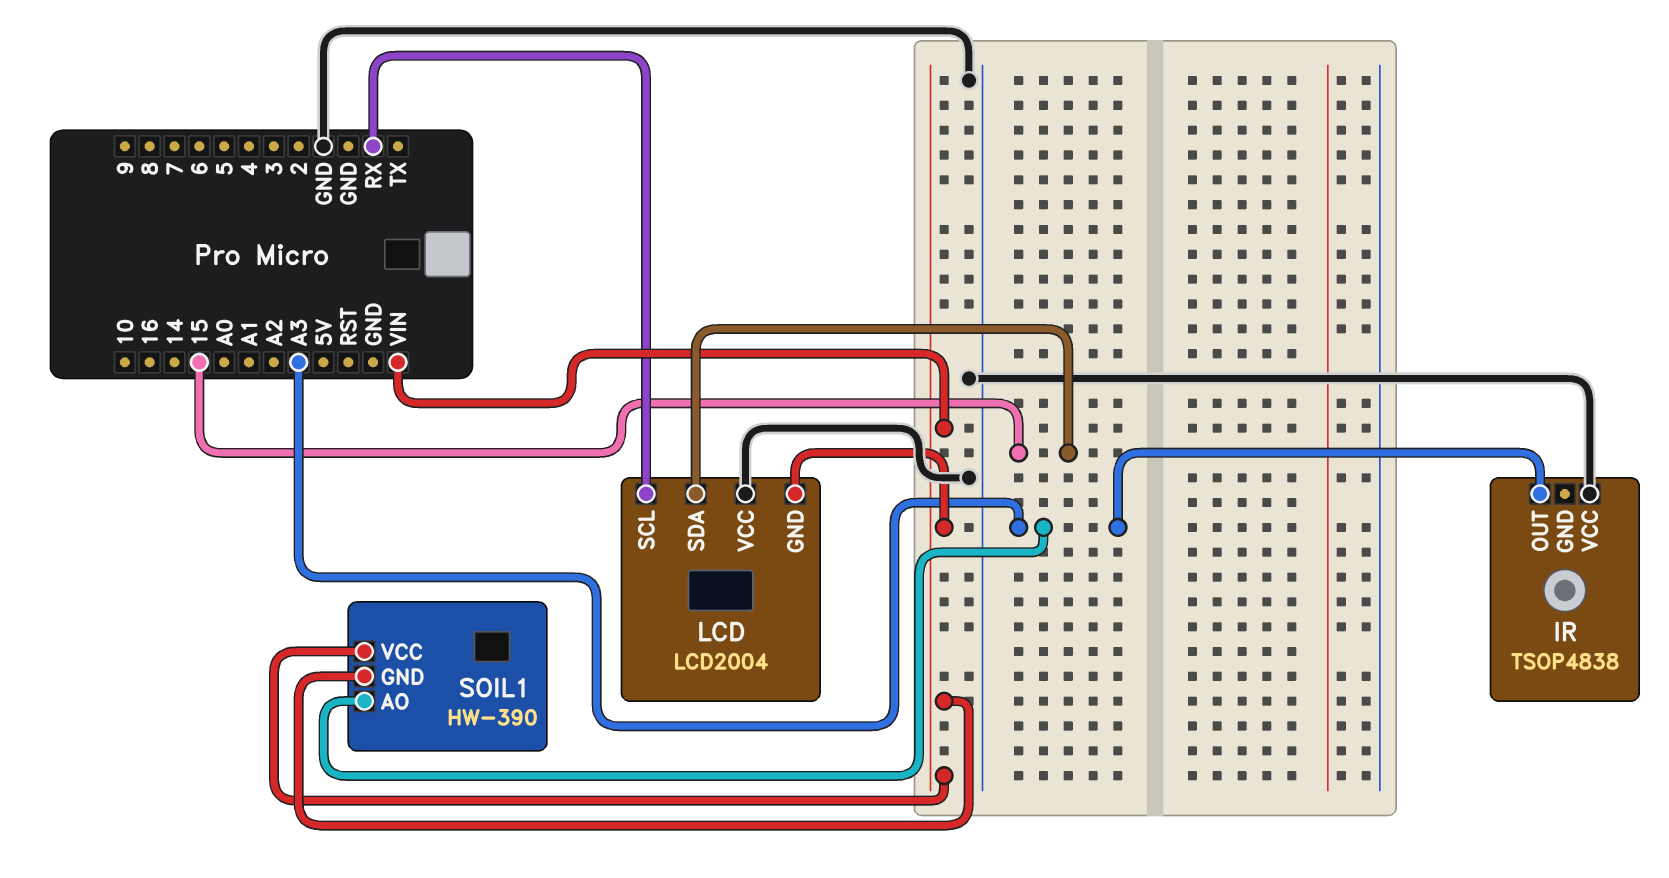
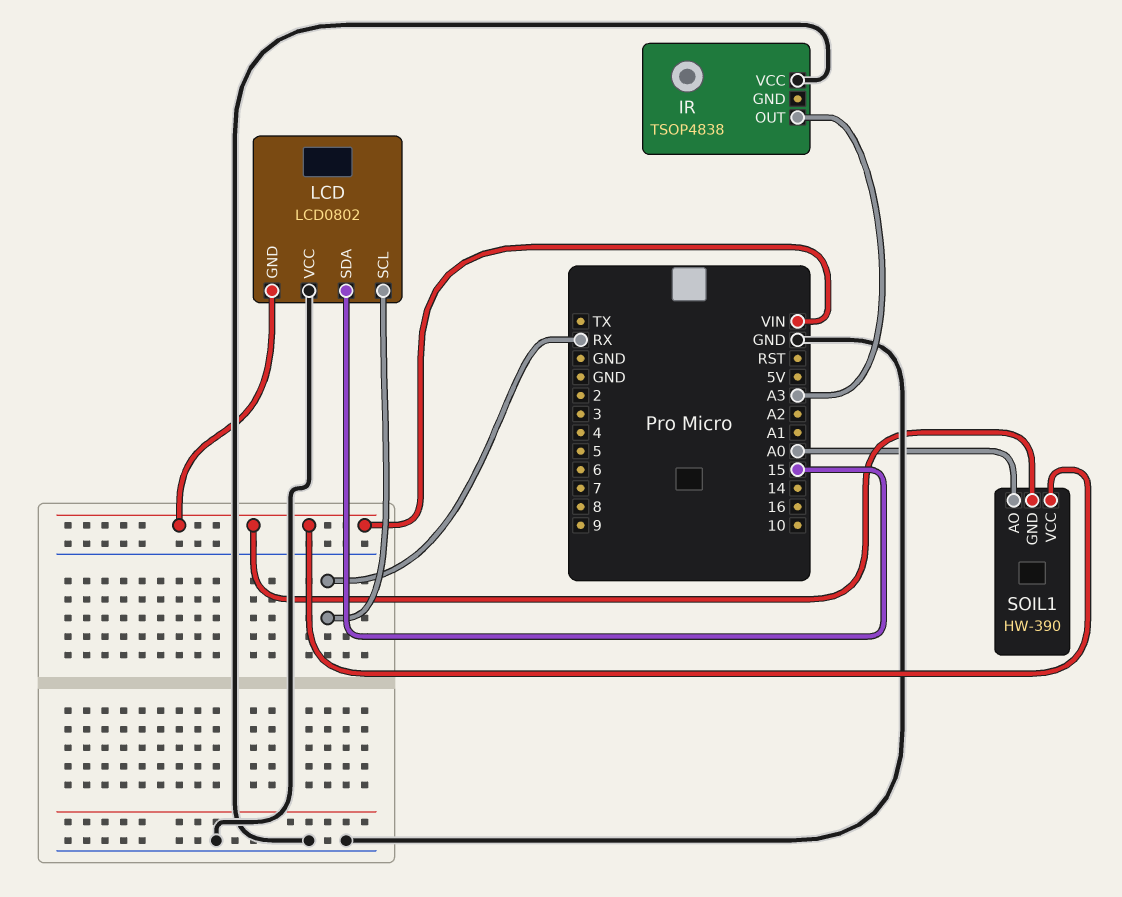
LCD: LCD2004 -> LCD0802
SOIL1 pin AO: A3 -> A0

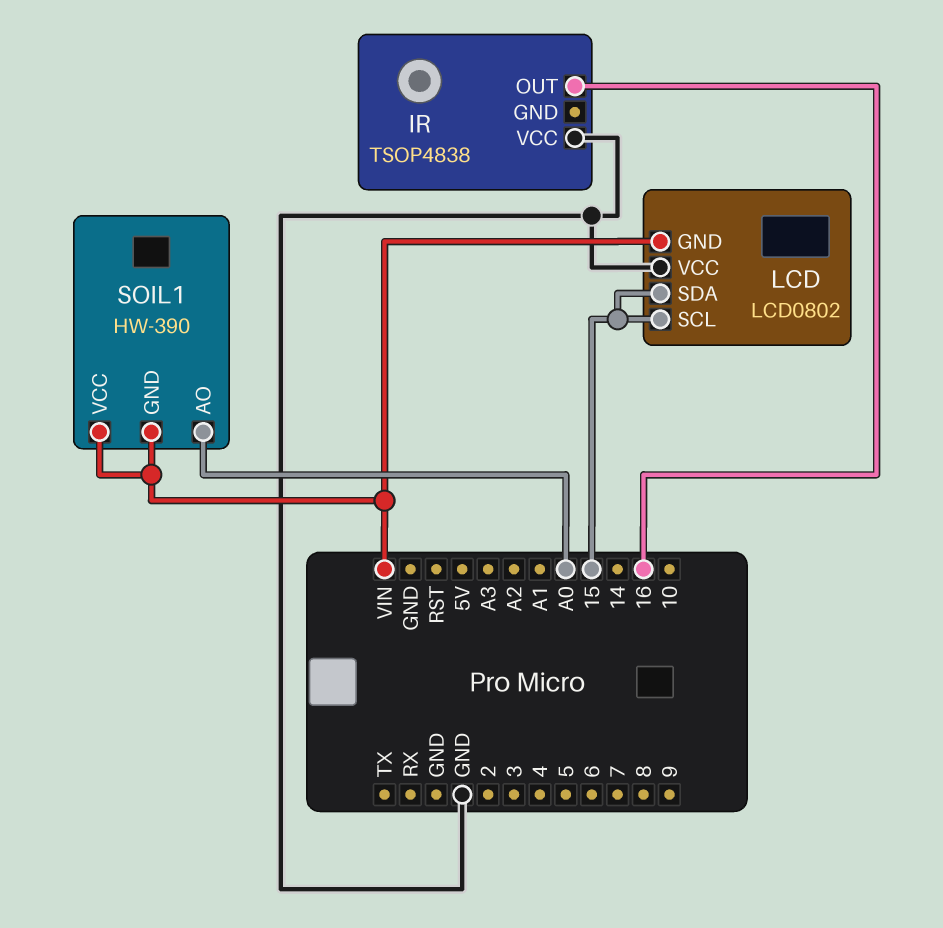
IR pin OUT: A3 -> 16
LCD pin SCL: RX -> 15

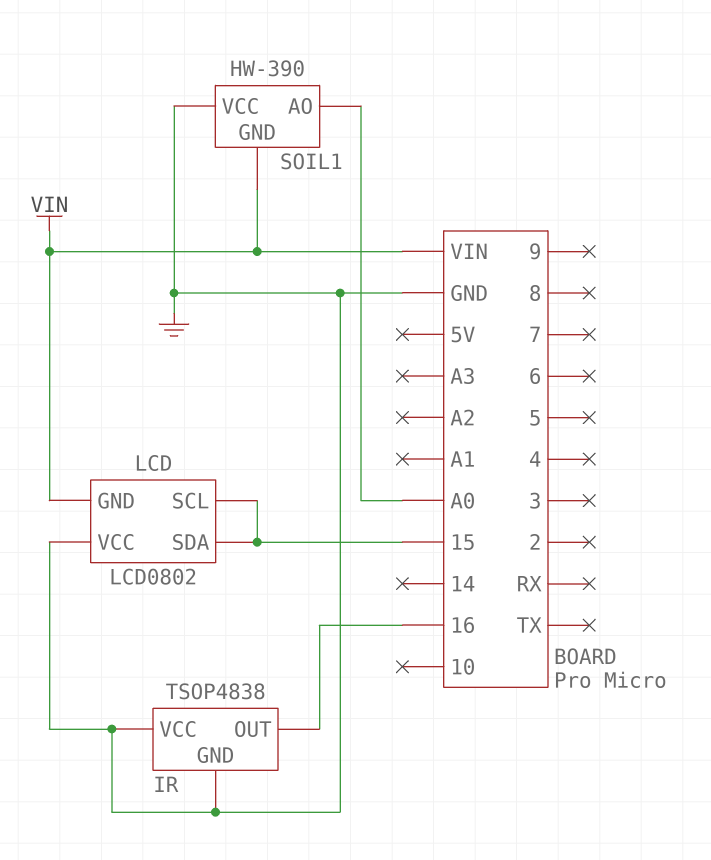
IR pin GND: none -> GND
SOIL1 pin VCC: VIN -> GND

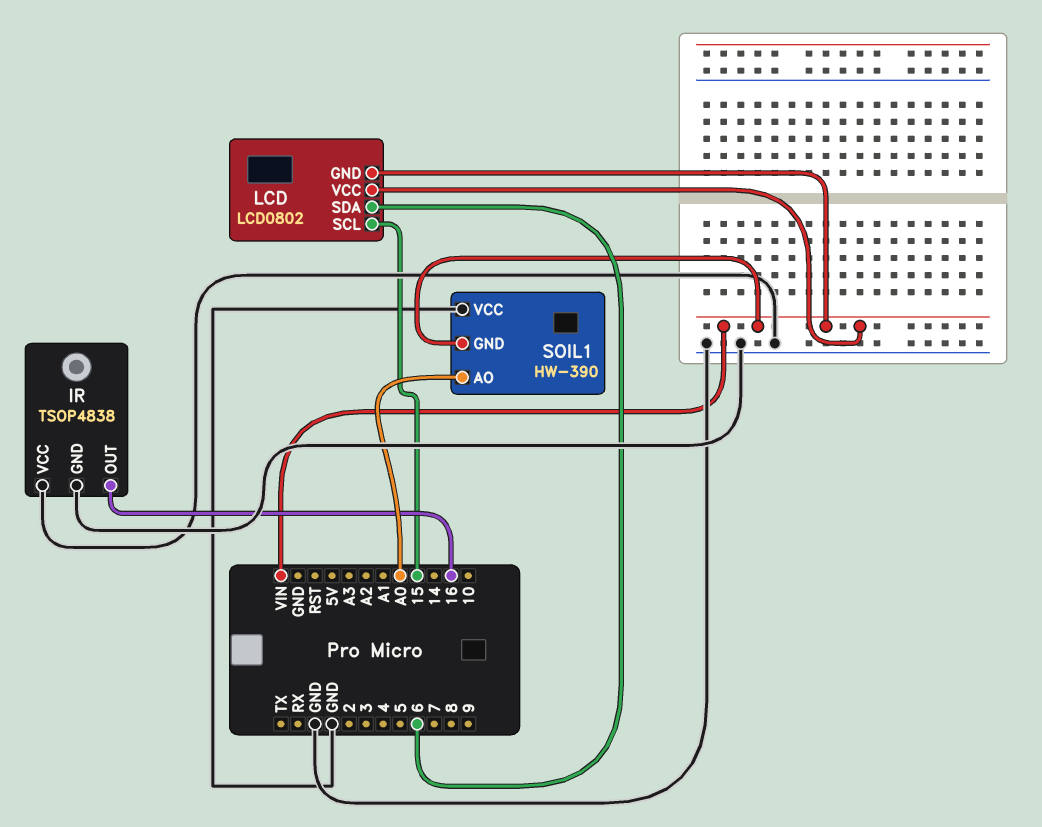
LCD pin SDA: 15 -> 6
LCD pin VCC: GND -> VIN

